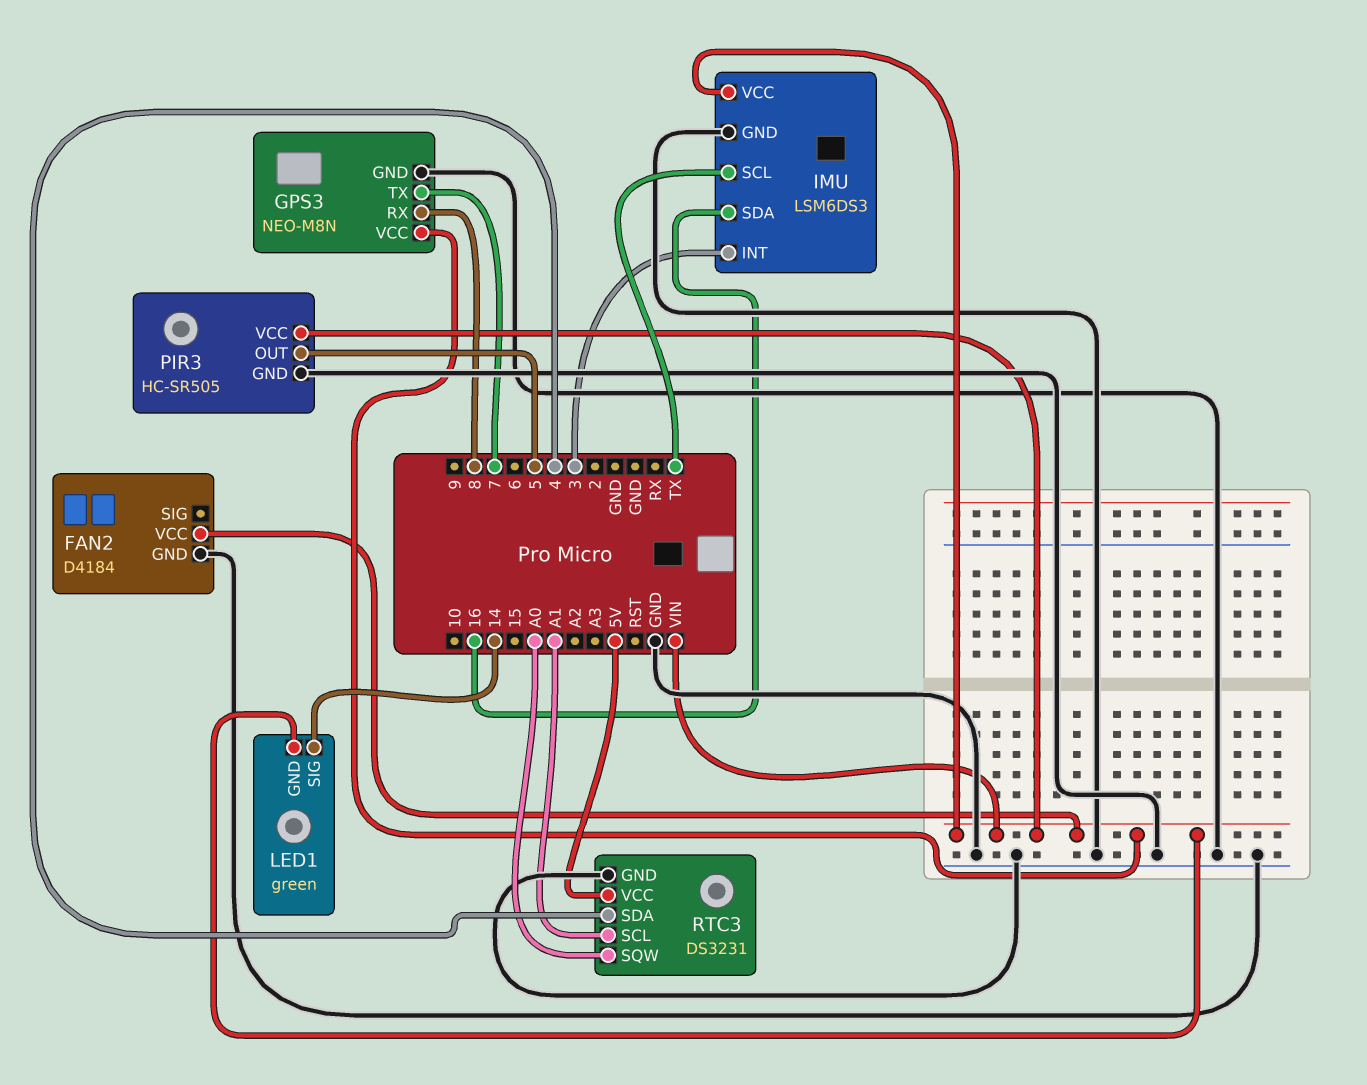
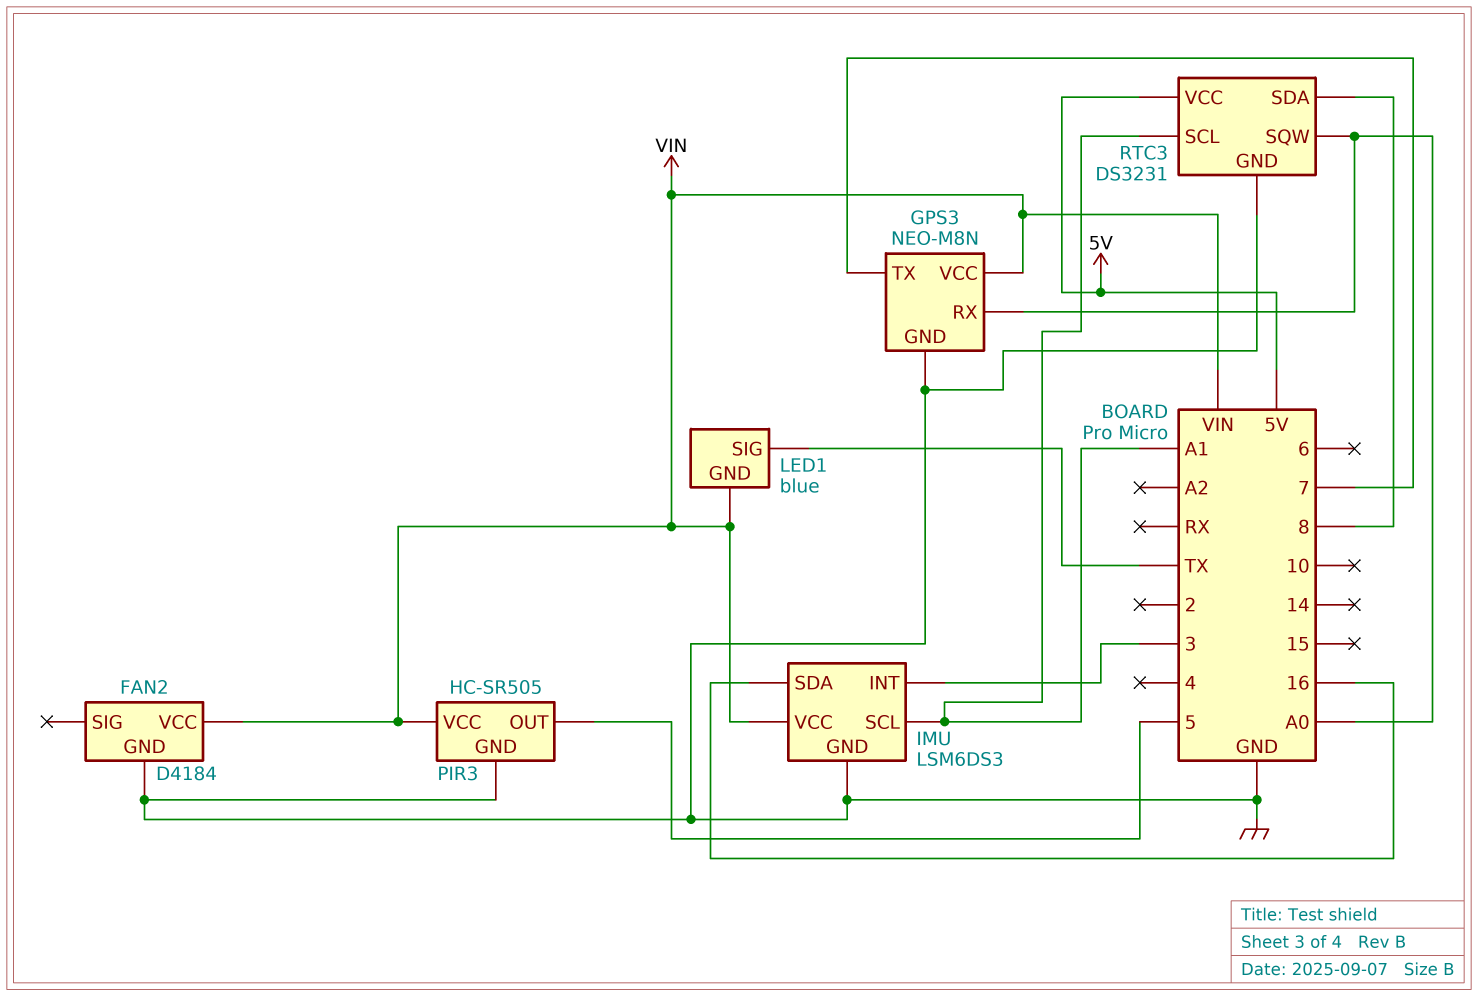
GPS3 pin RX: 8 -> A0
IMU pin SCL: TX -> A1
LED1: green -> blue
LED1 pin SIG: 14 -> TX
RTC3 pin SDA: 4 -> 8

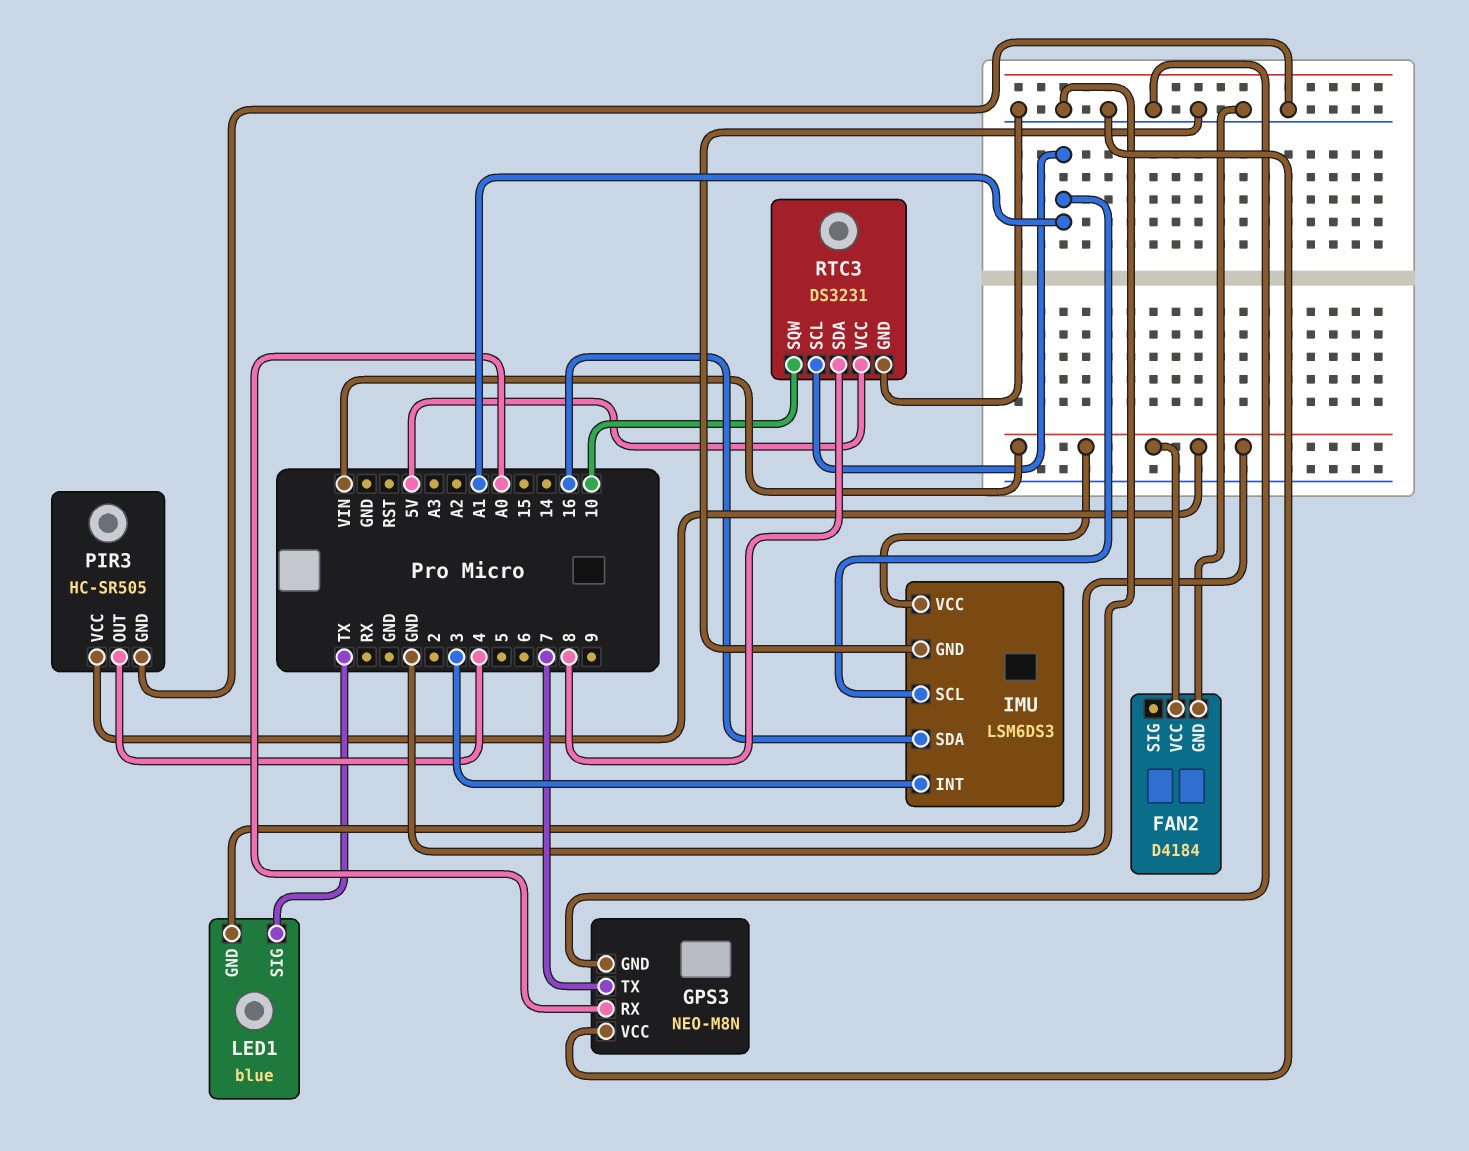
GPS3 pin VCC: VIN -> GND
PIR3 pin OUT: 5 -> 4
RTC3 pin SQW: A0 -> 10

